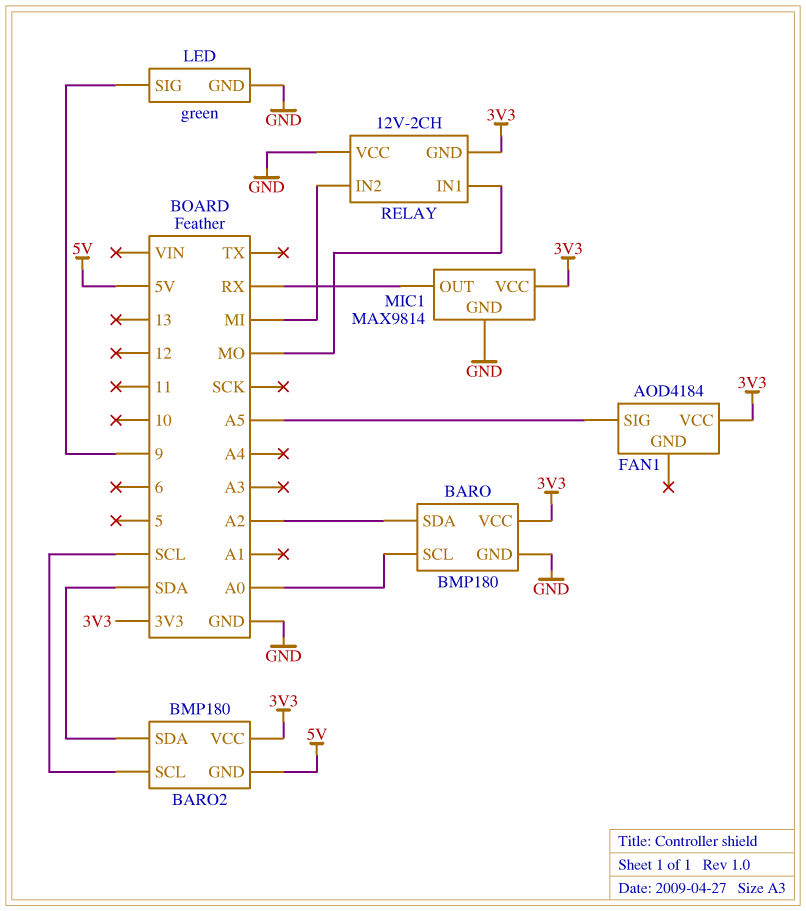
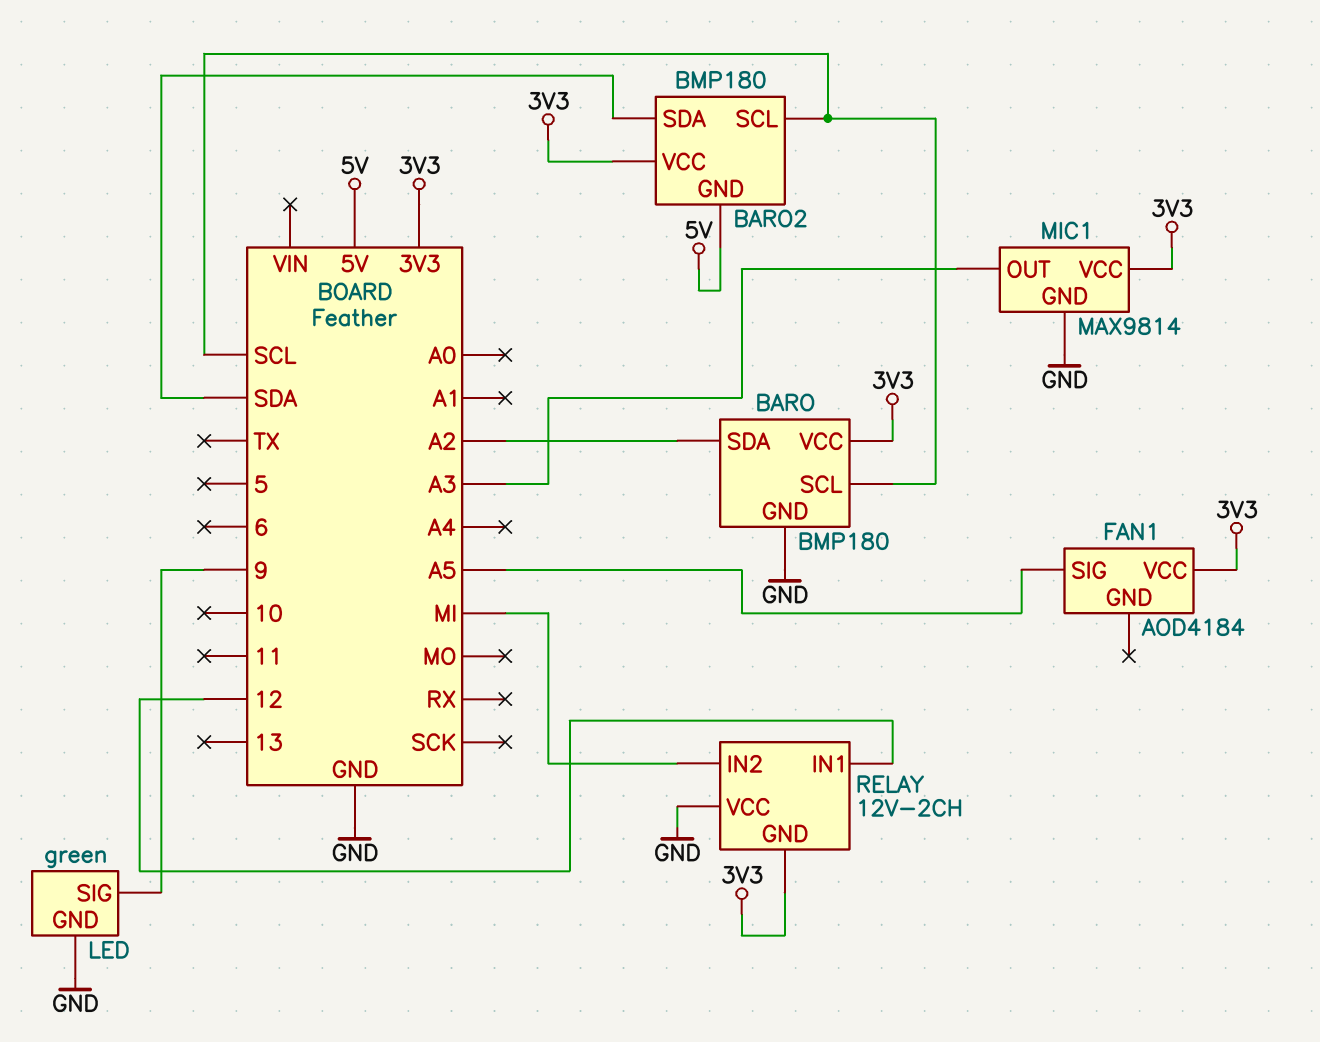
BARO pin SCL: A0 -> SCL
MIC1 pin OUT: RX -> A3
RELAY pin IN1: MO -> 12

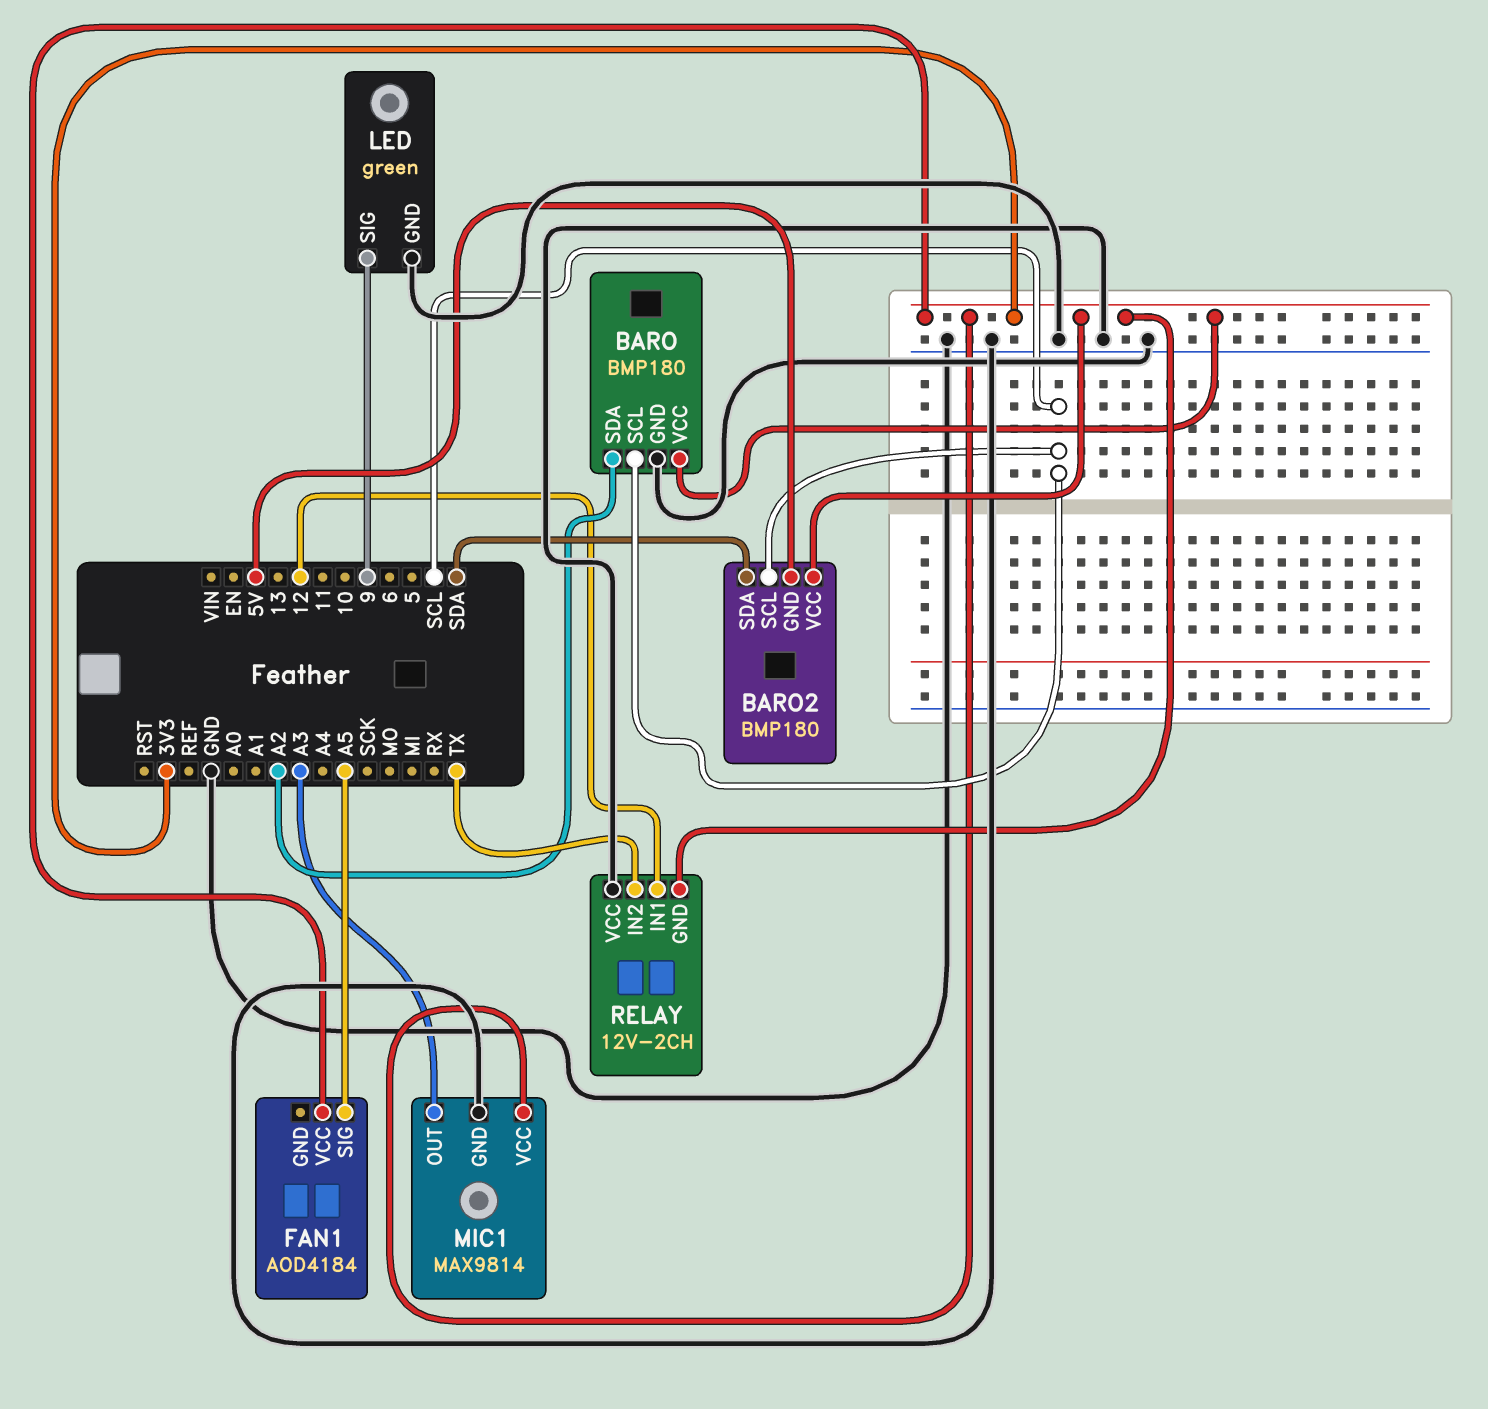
RELAY pin IN2: MI -> TX

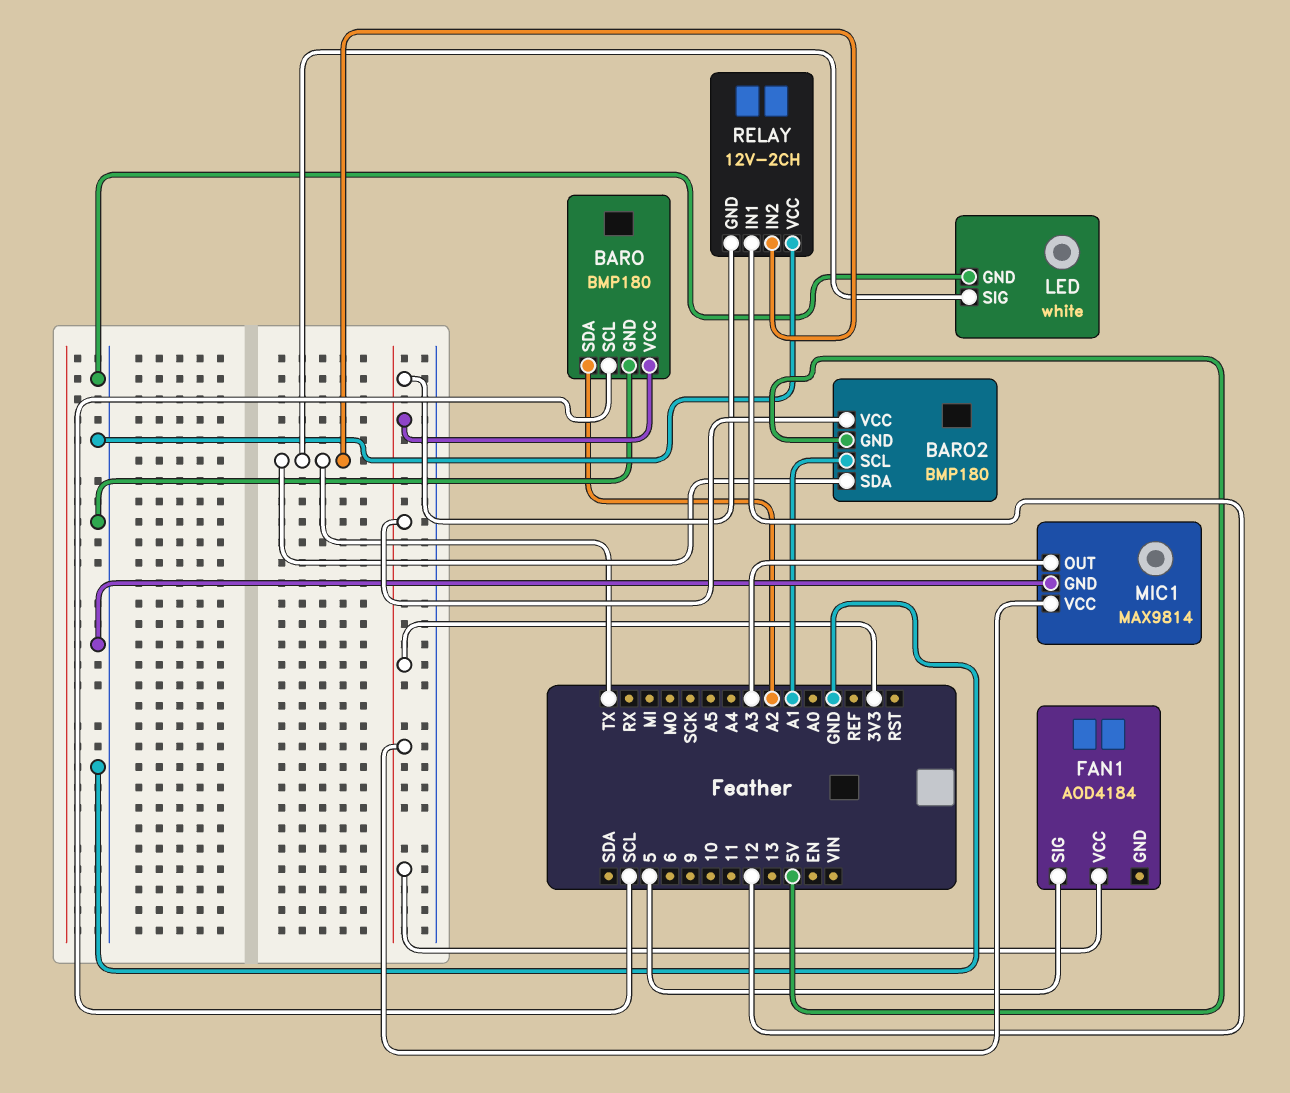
BARO2 pin SCL: SCL -> A1
BARO2 pin SDA: SDA -> TX
FAN1 pin SIG: A5 -> 5
LED: green -> white
LED pin SIG: 9 -> TX

